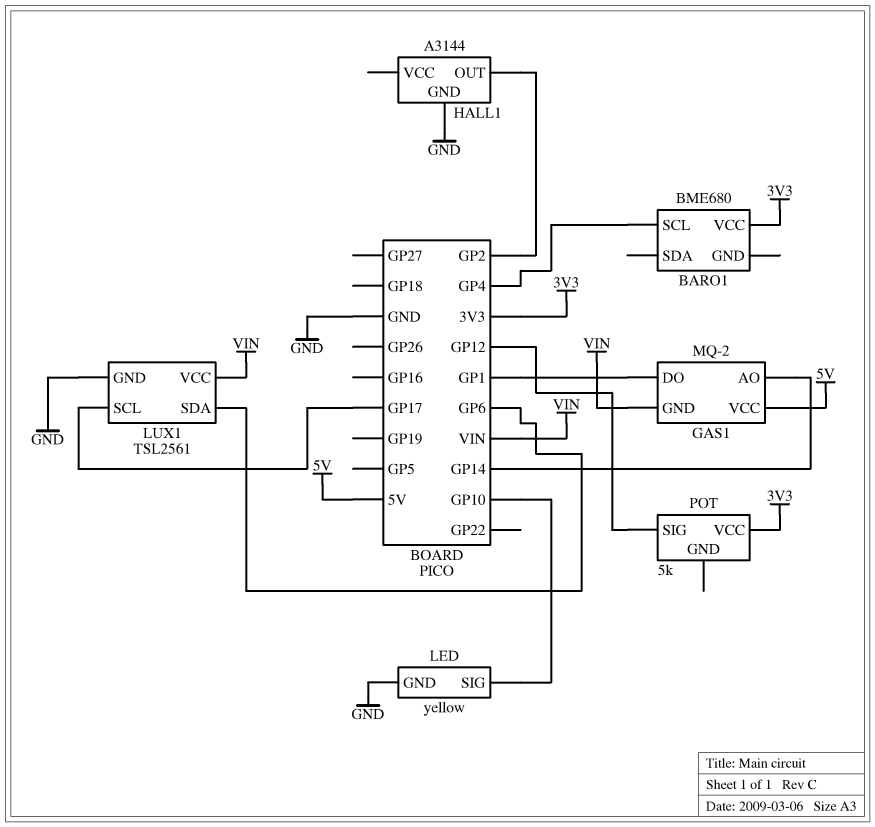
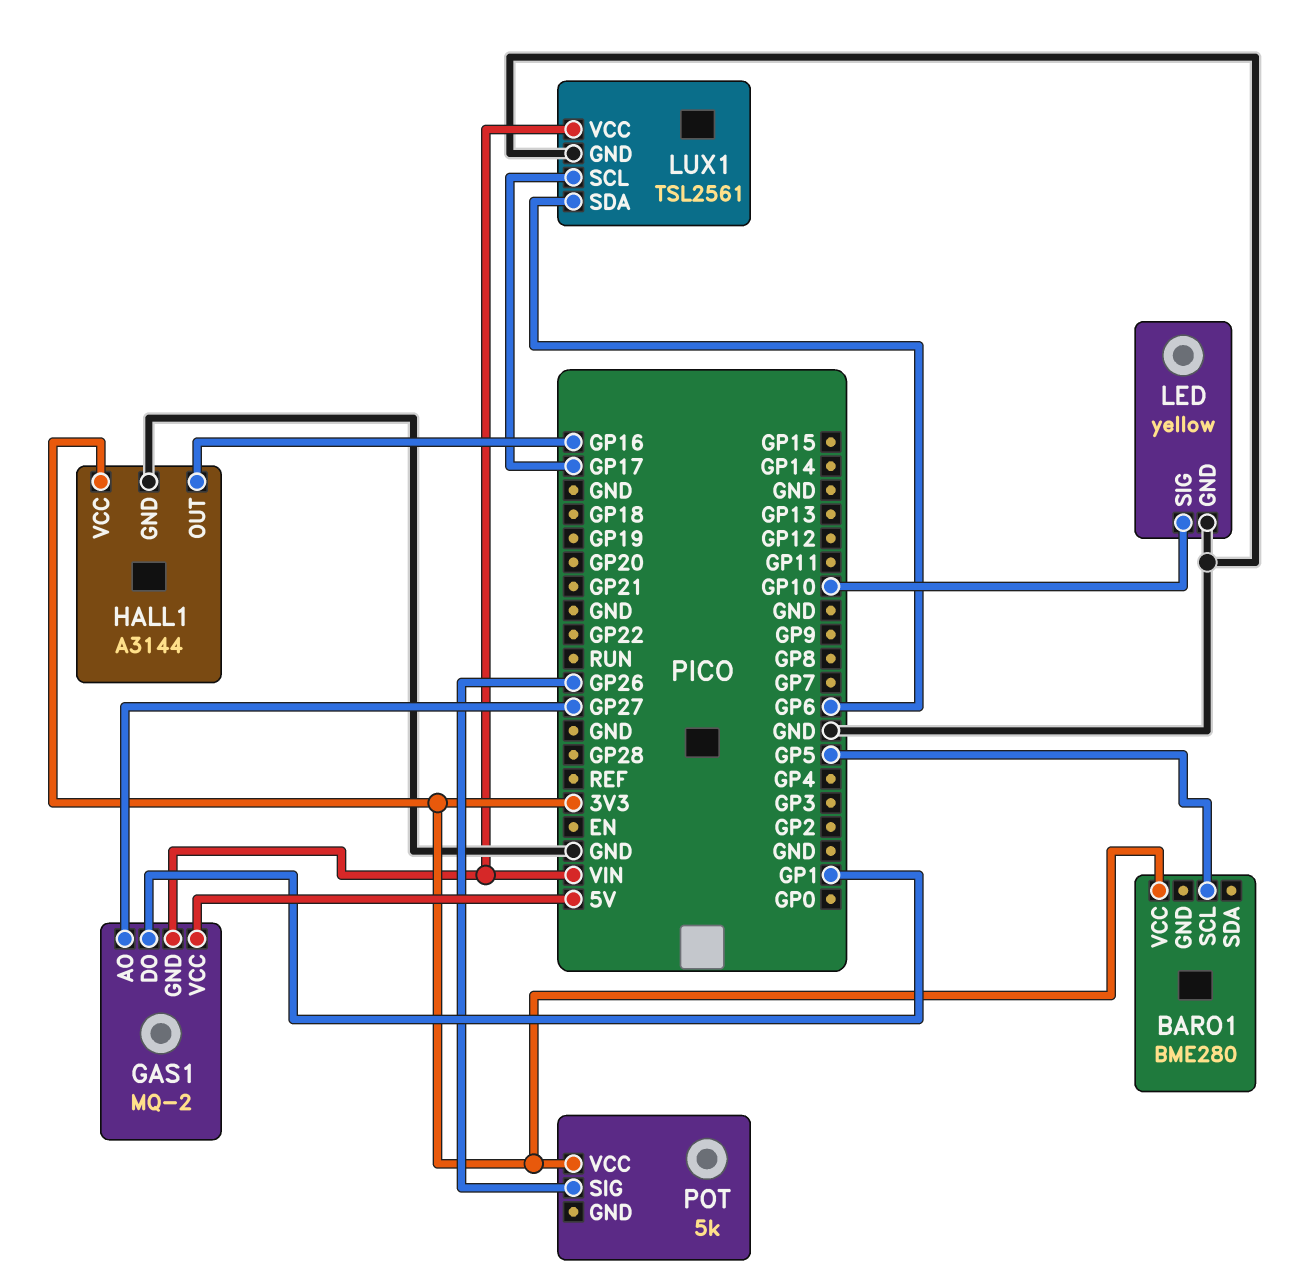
BARO1: BME680 -> BME280
BARO1 pin SCL: GP4 -> GP5
GAS1 pin AO: GP14 -> GP27
HALL1 pin OUT: GP2 -> GP16
HALL1 pin VCC: none -> 3V3
POT pin SIG: GP12 -> GP26

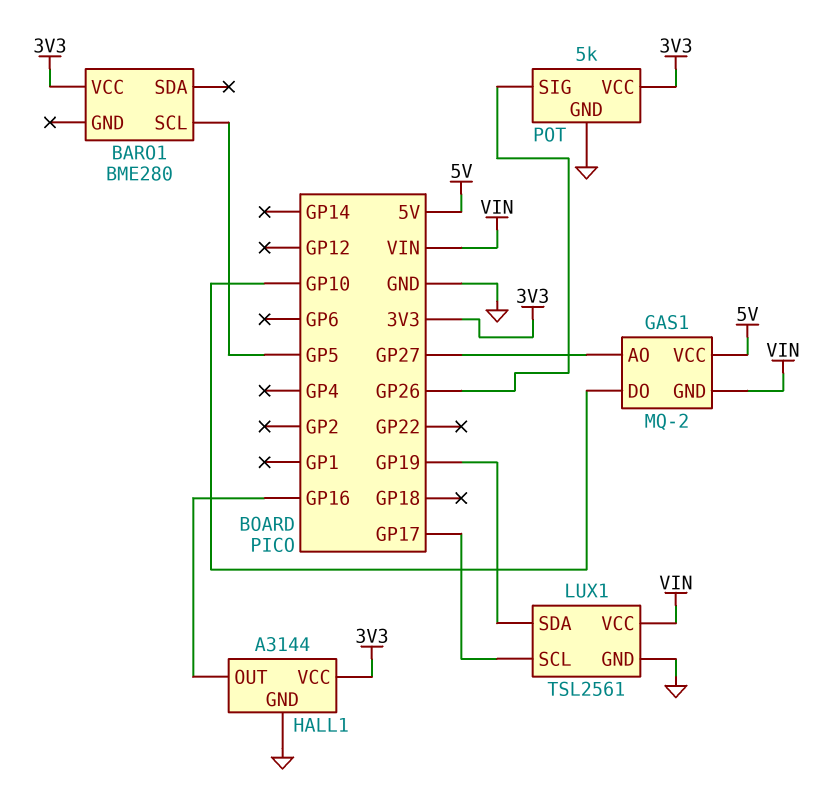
GAS1 pin DO: GP1 -> GP10
LED: yellow -> none
LED pin GND: GND -> none
LED pin SIG: GP10 -> none
LUX1 pin SDA: GP6 -> GP19
POT pin GND: none -> GND

